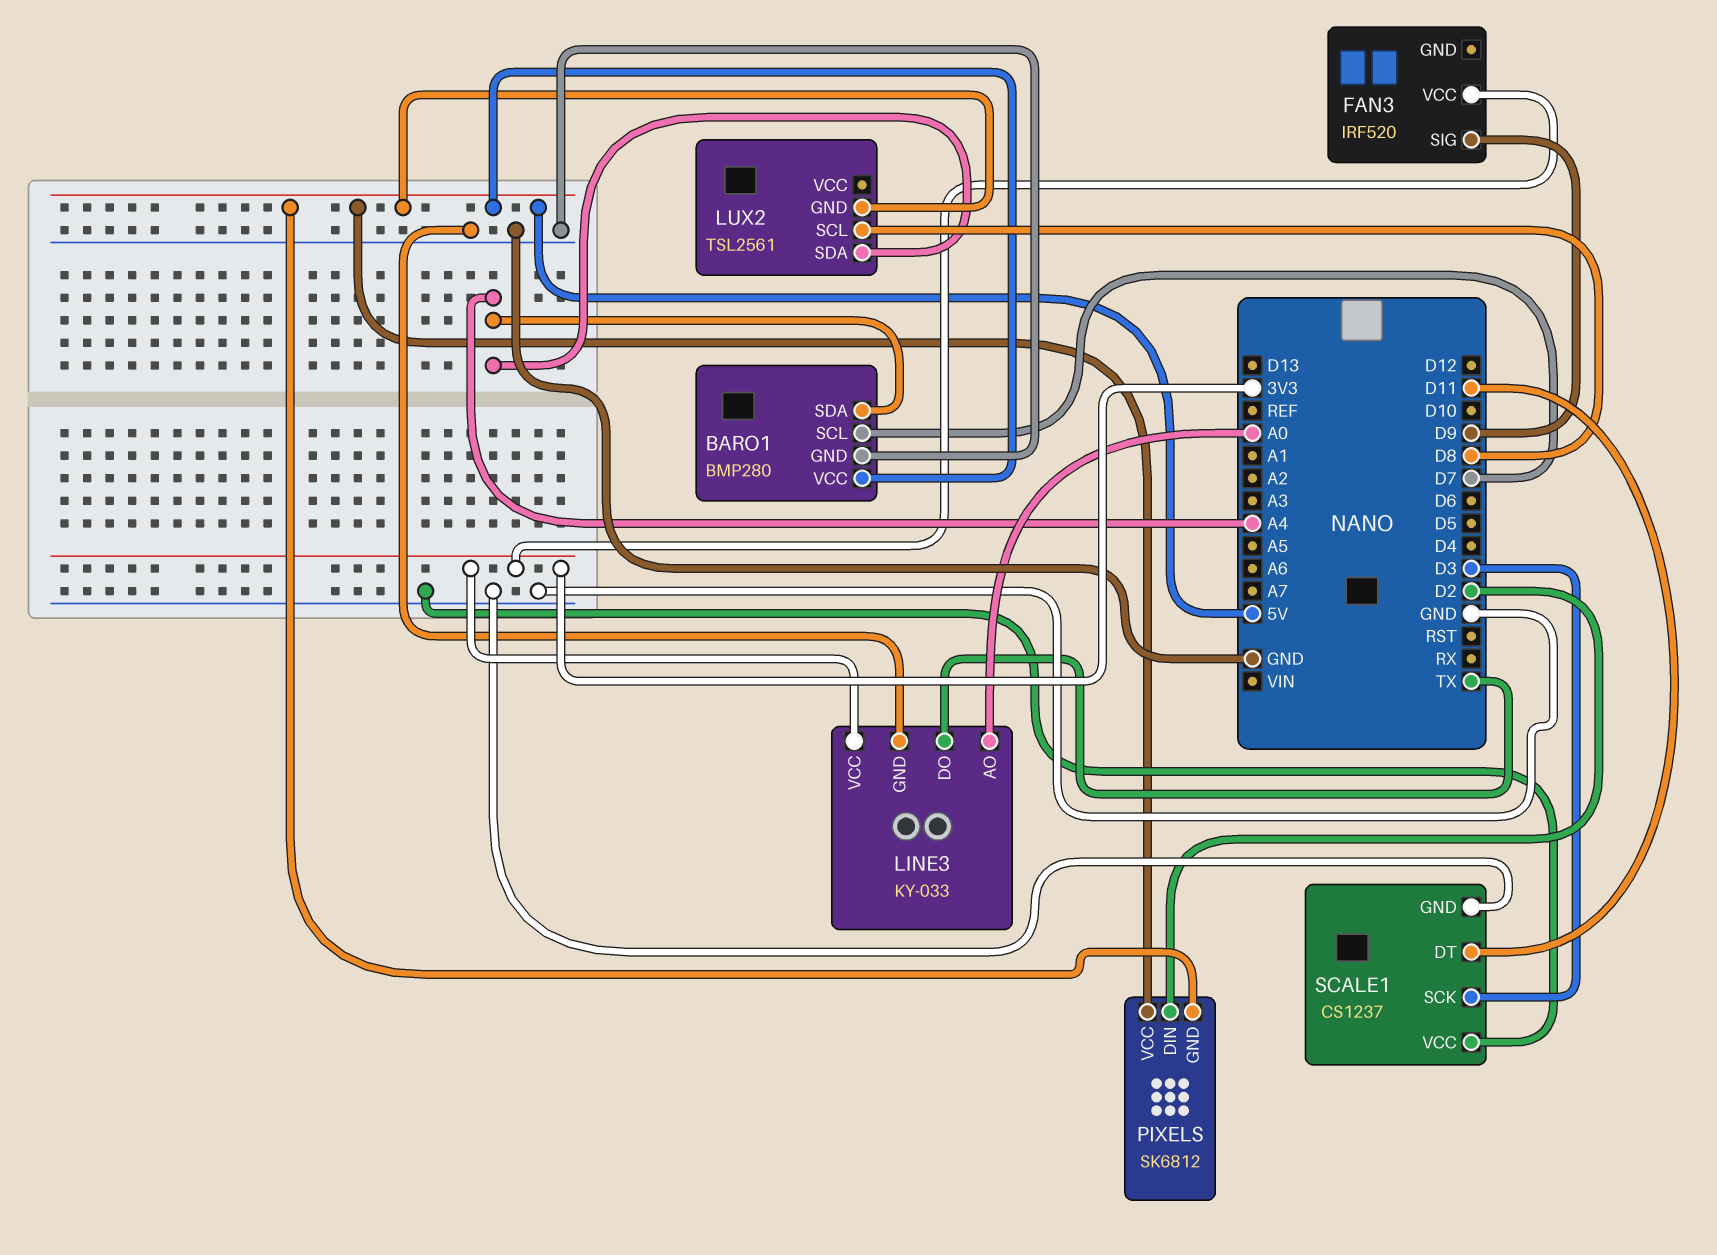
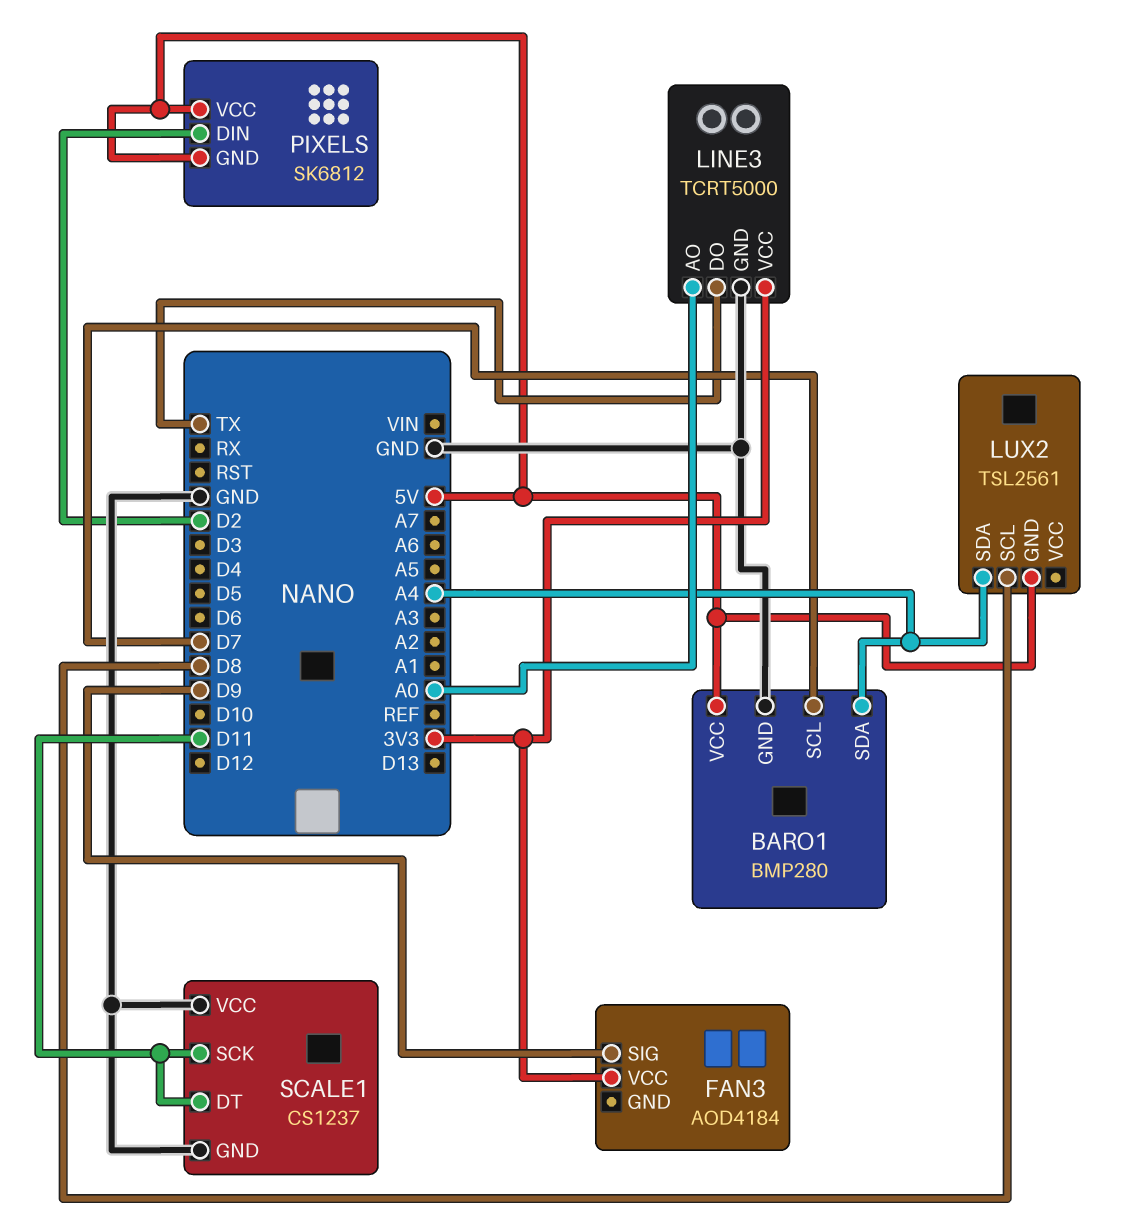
FAN3: IRF520 -> AOD4184
LINE3: KY-033 -> TCRT5000
SCALE1 pin SCK: D3 -> D11

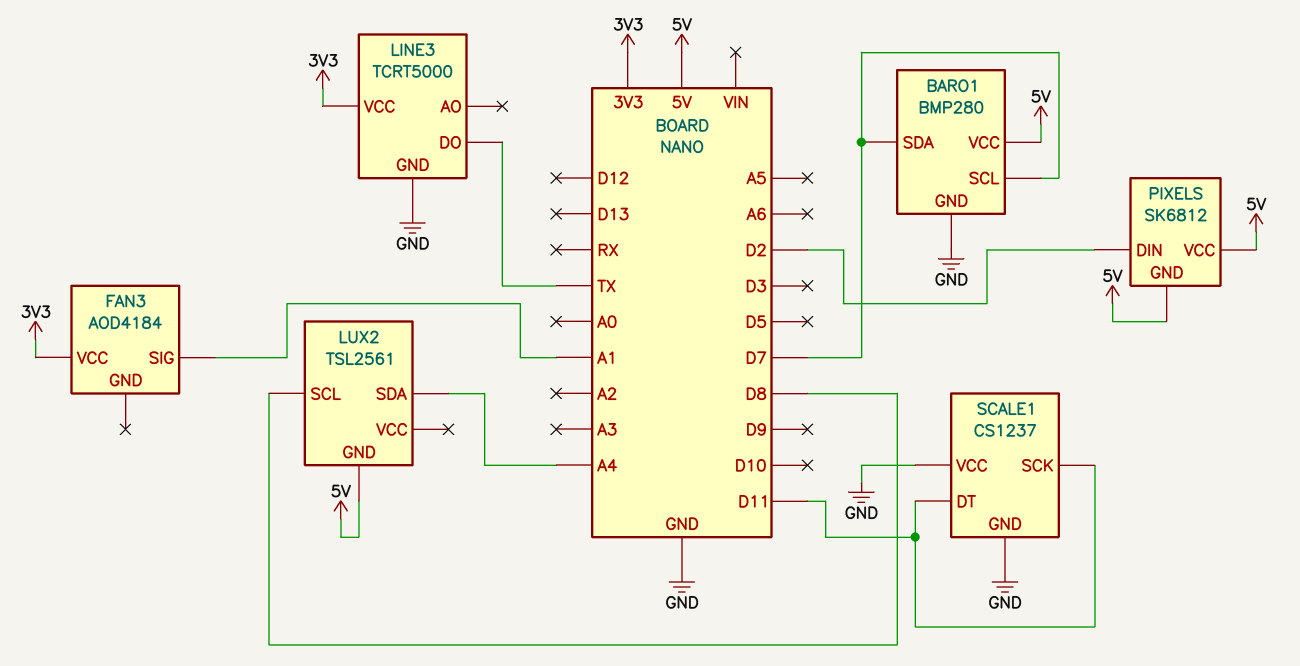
BARO1 pin SDA: A4 -> D7
FAN3 pin SIG: D9 -> A1
LINE3 pin AO: A0 -> none

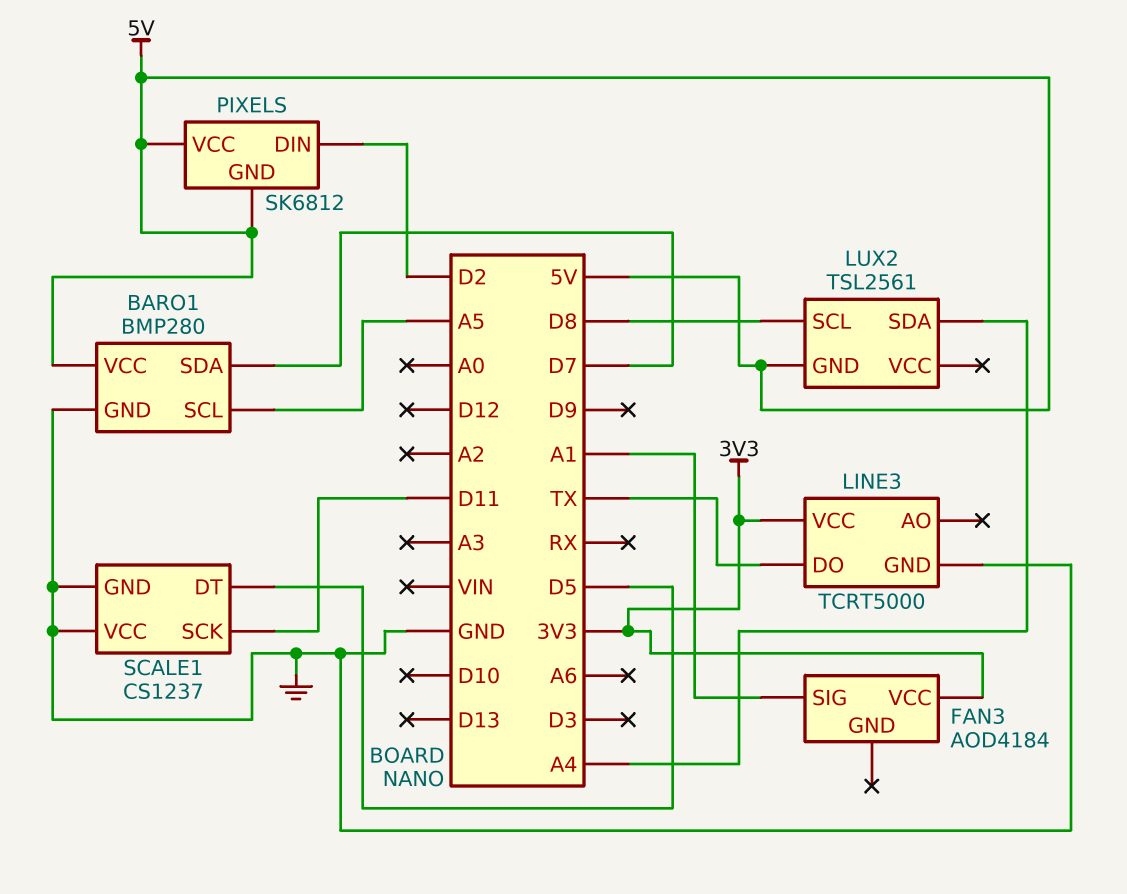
BARO1 pin SCL: D7 -> A5
SCALE1 pin DT: D11 -> D5

